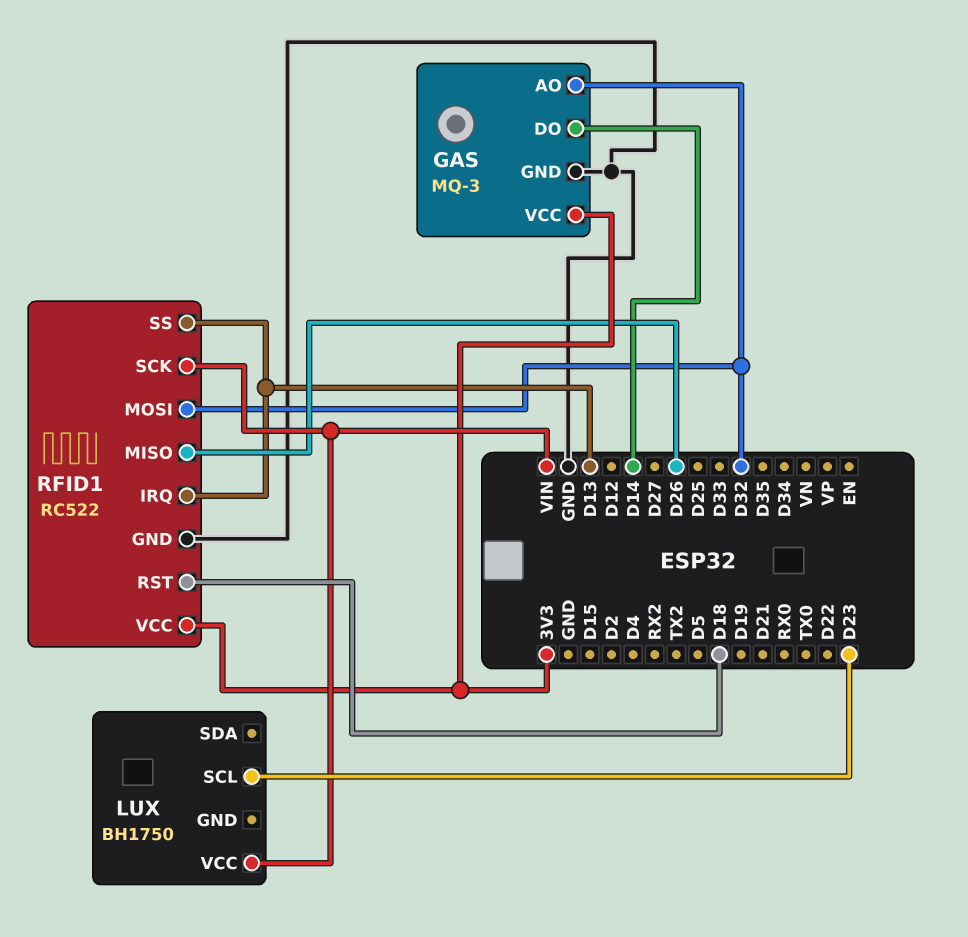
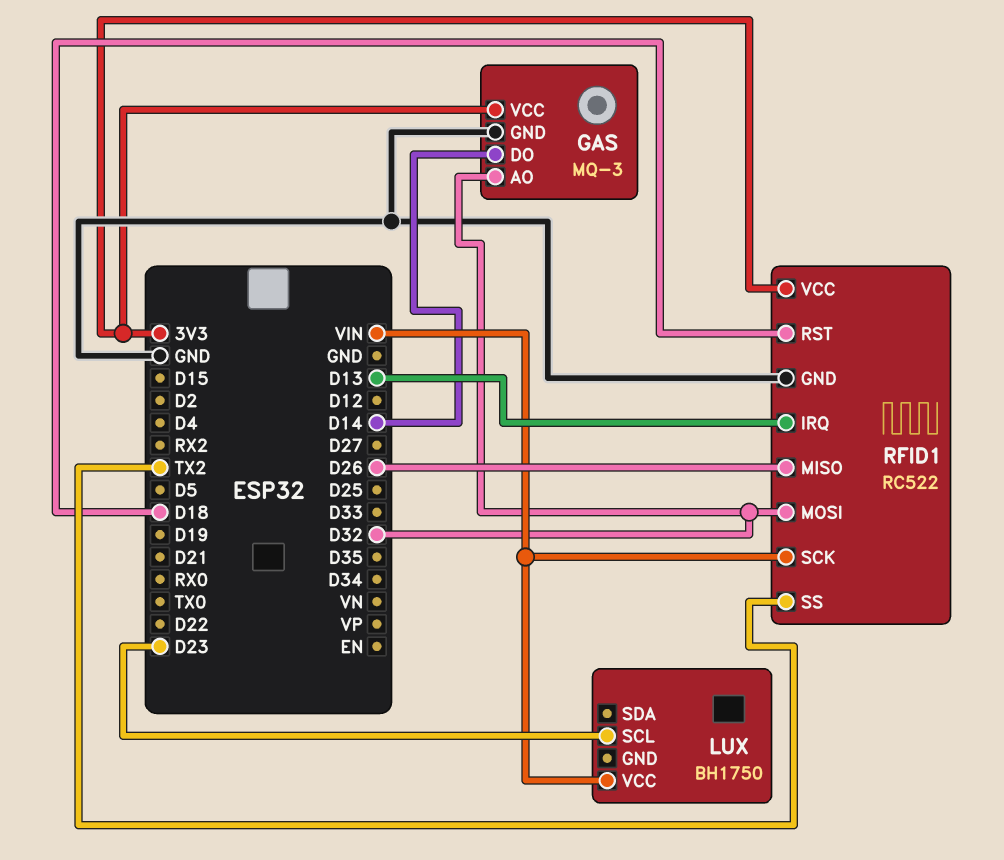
RFID1 pin SS: D13 -> TX2

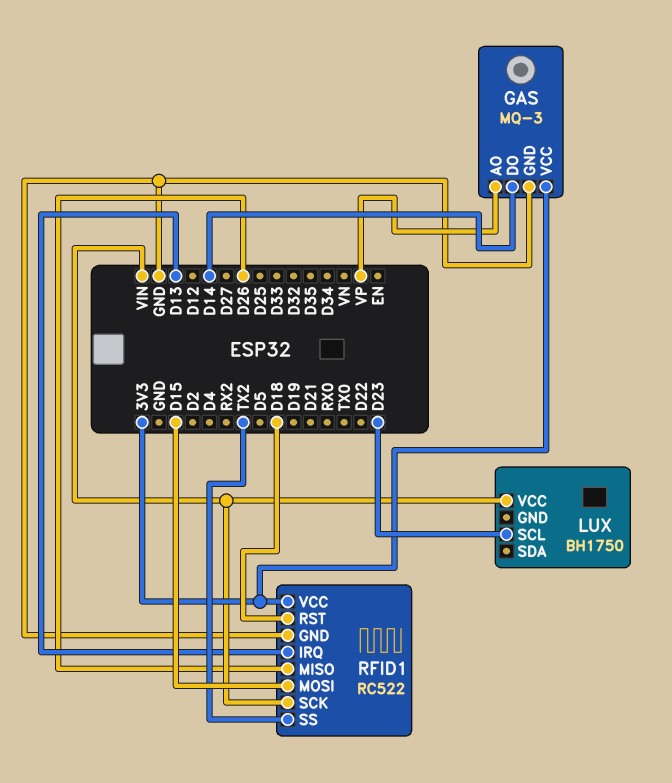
GAS pin AO: D32 -> VP
RFID1 pin MOSI: D32 -> D15

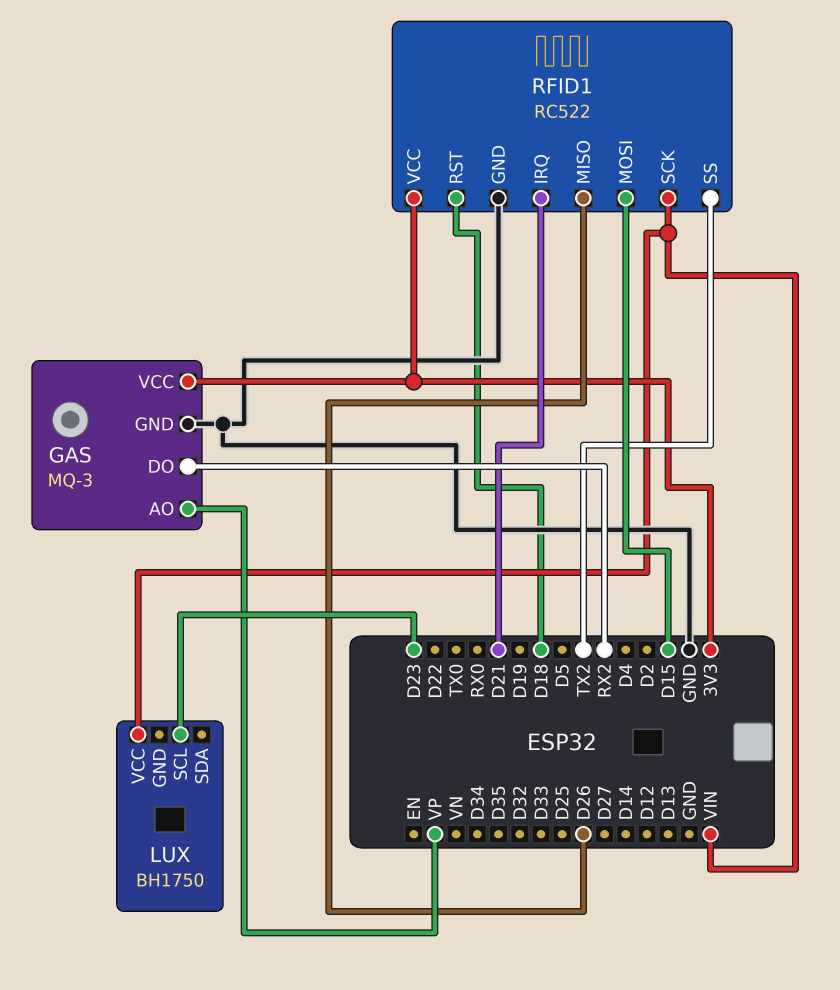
GAS pin DO: D14 -> RX2
RFID1 pin IRQ: D13 -> D21

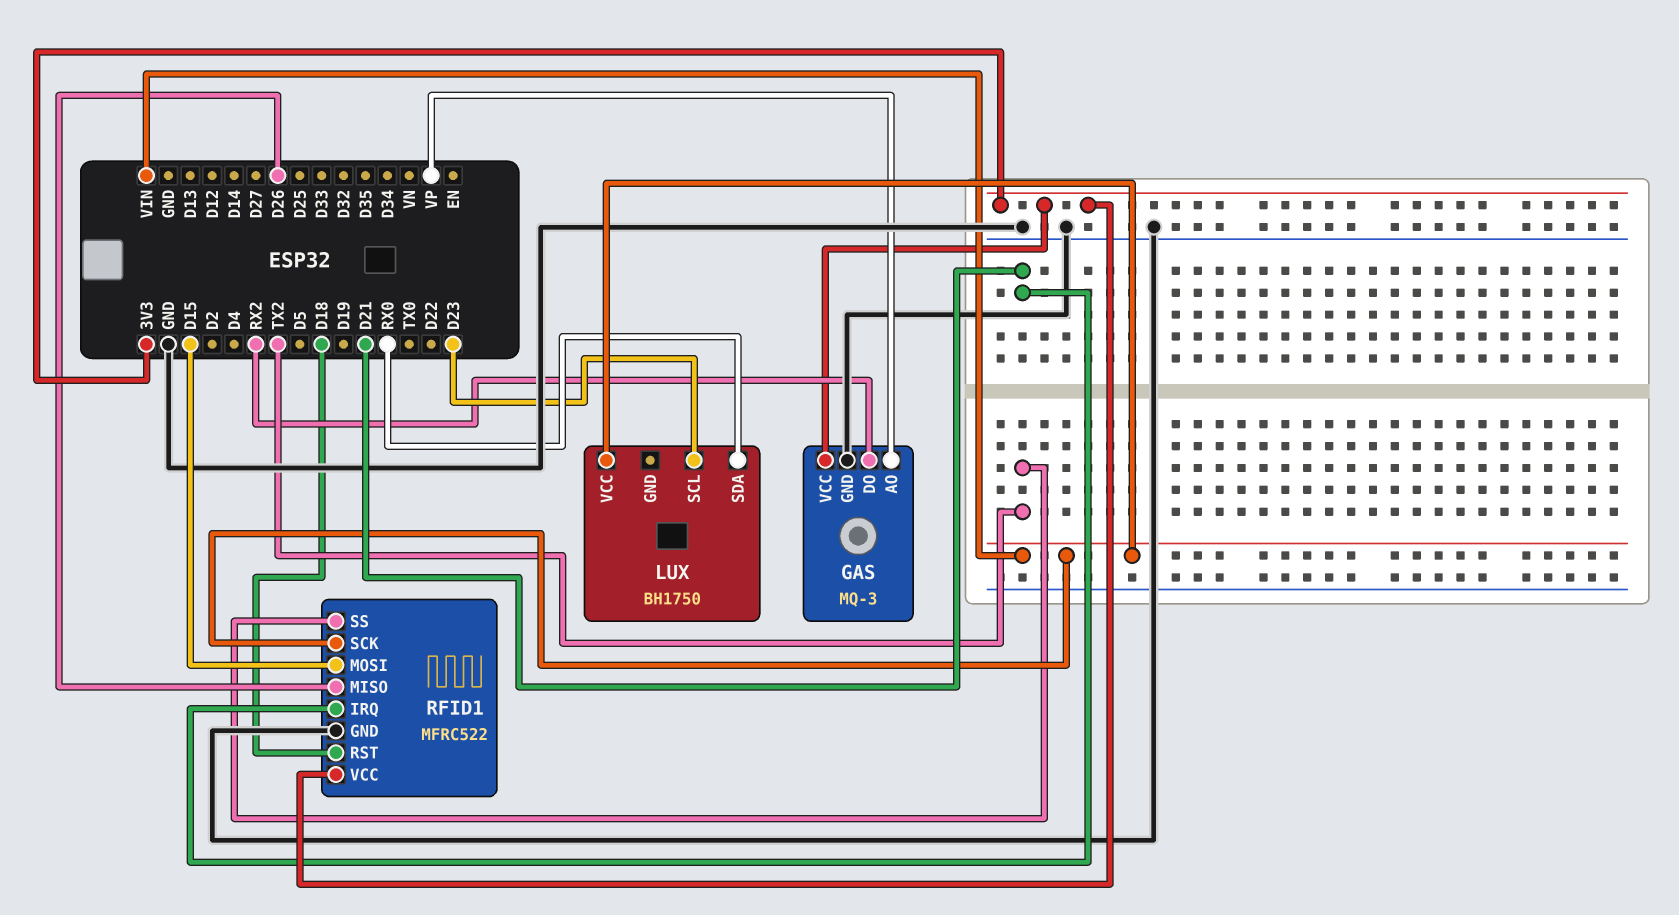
LUX pin SDA: none -> RX0
RFID1: RC522 -> MFRC522

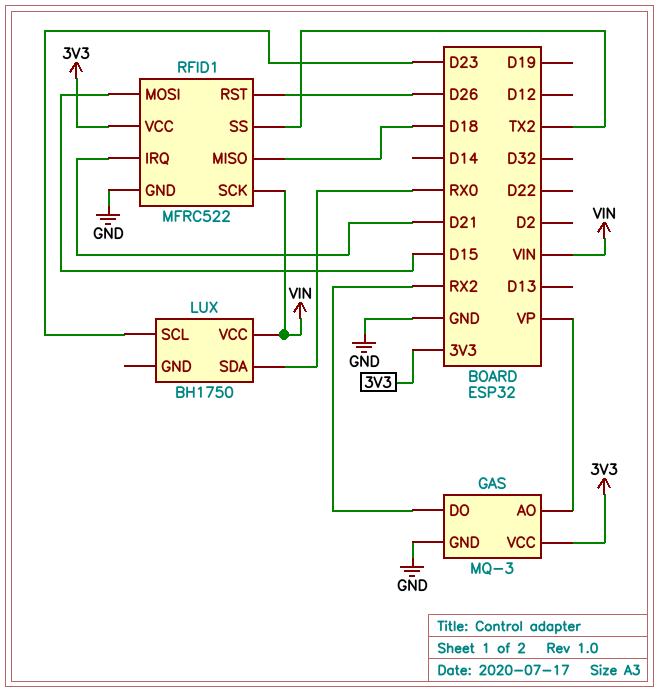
RFID1 pin MISO: D26 -> D18
RFID1 pin RST: D18 -> D26

